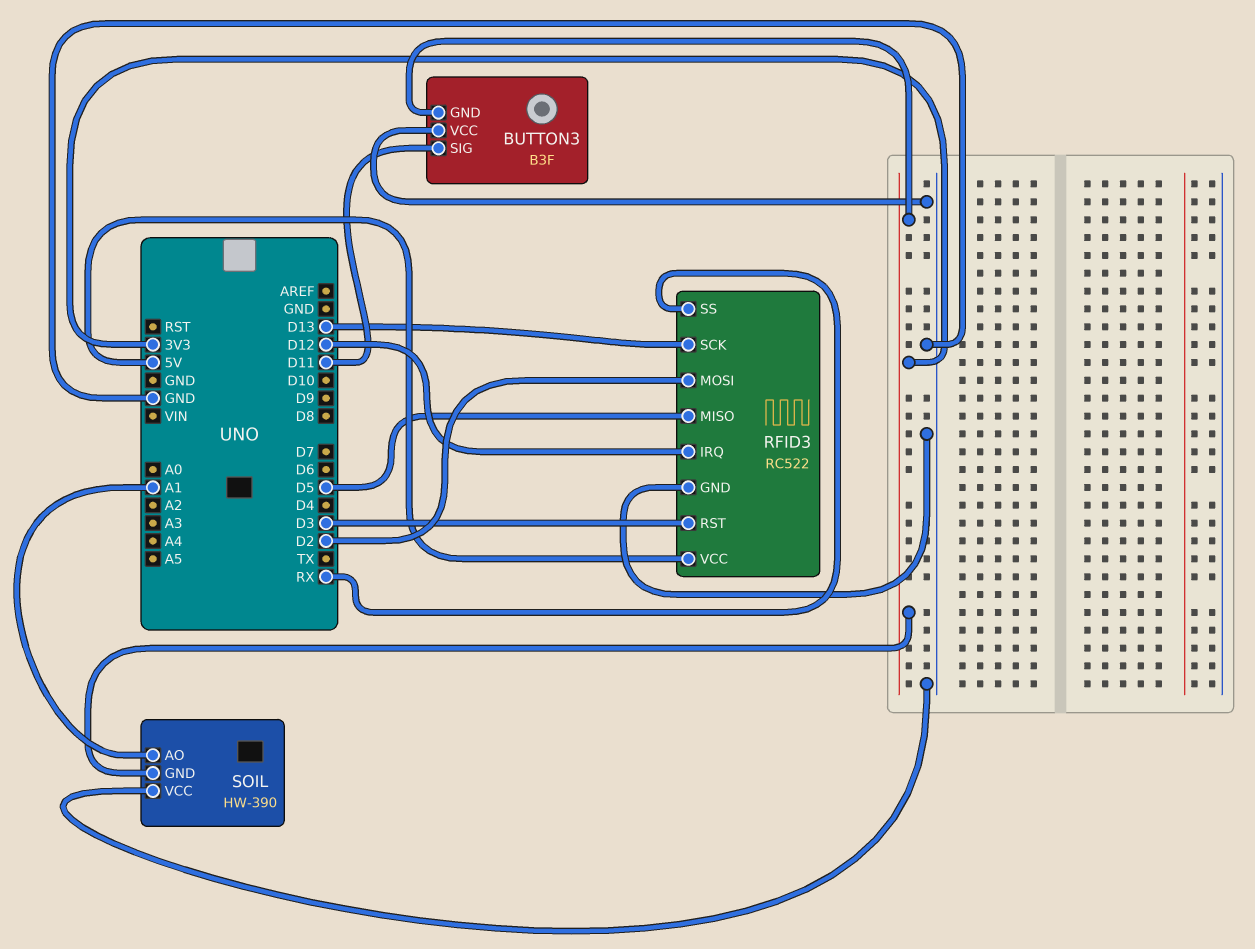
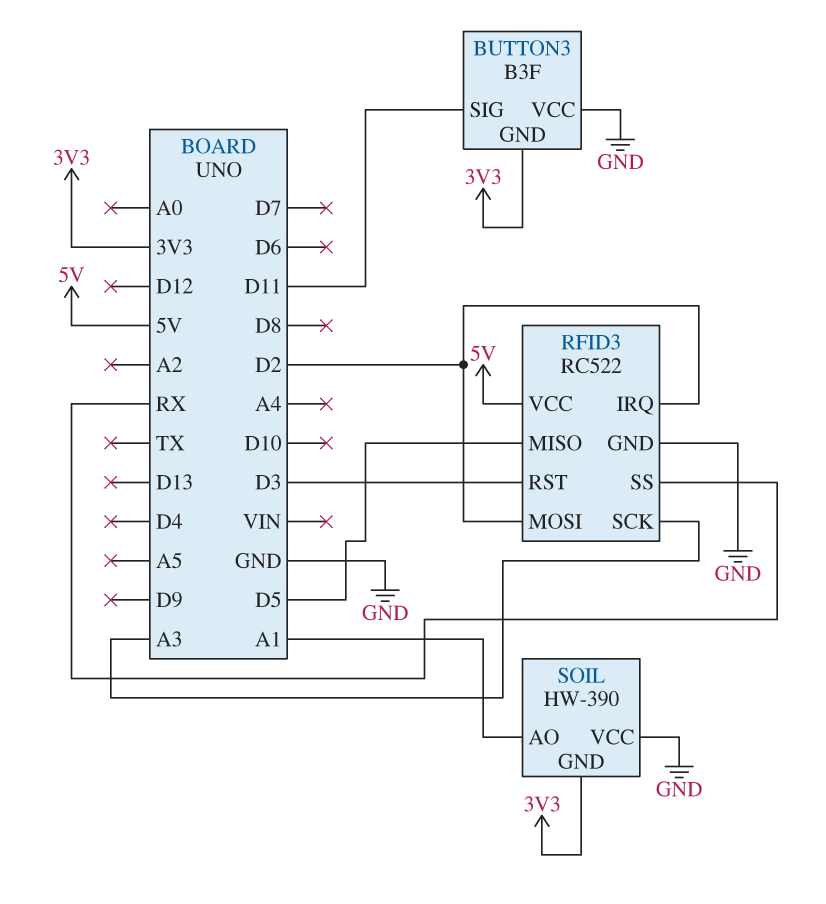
RFID3 pin IRQ: D12 -> D2
RFID3 pin SCK: D13 -> A3

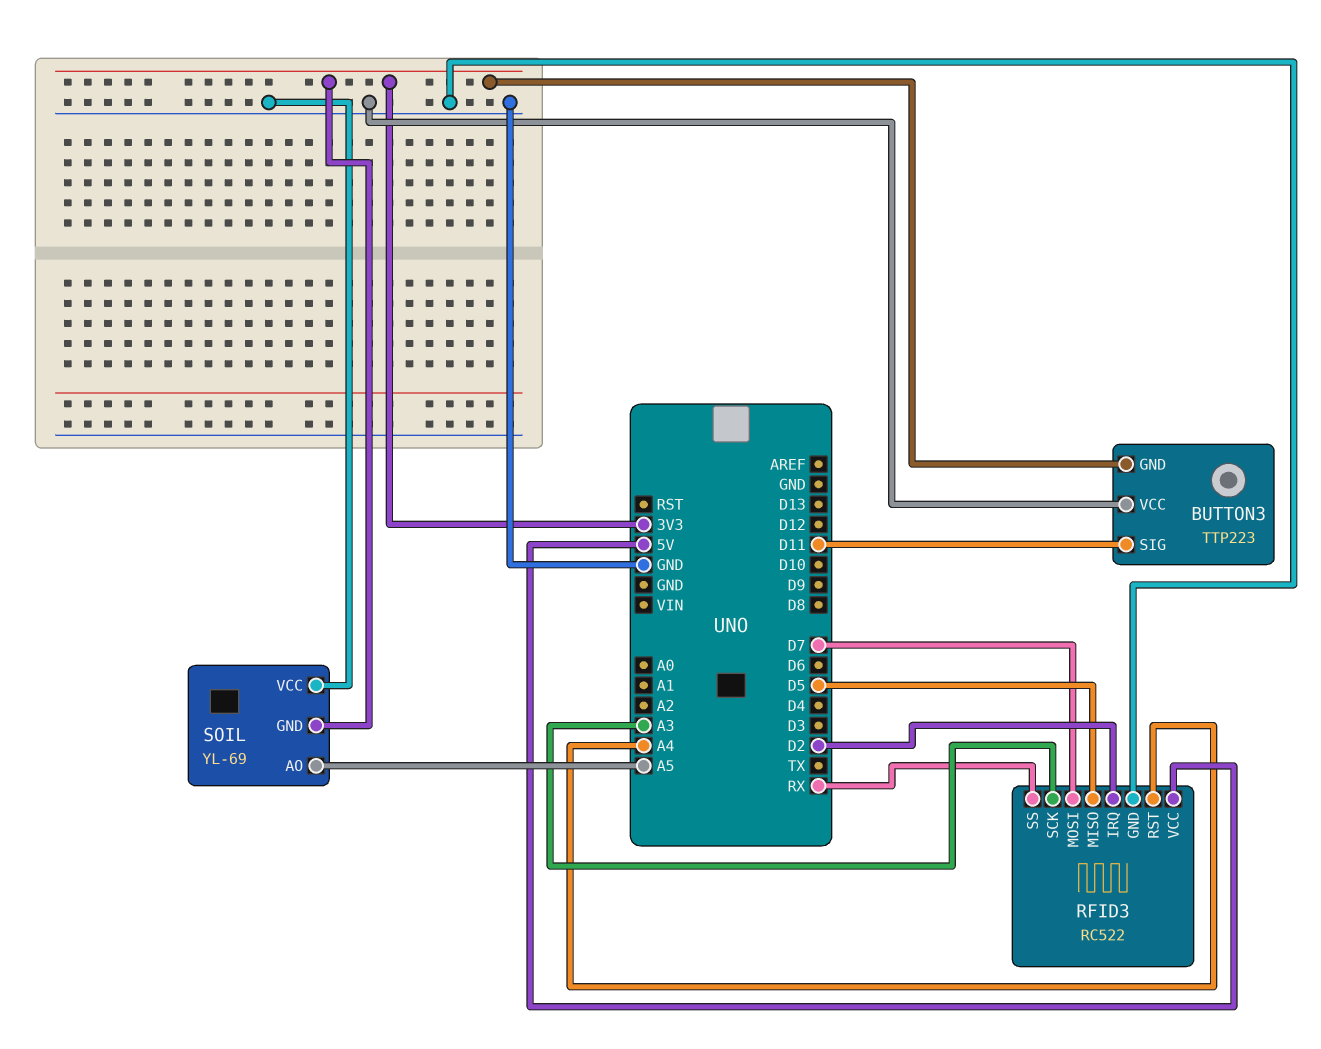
BUTTON3: B3F -> TTP223
RFID3 pin MOSI: D2 -> D7
RFID3 pin RST: D3 -> A4
SOIL: HW-390 -> YL-69
SOIL pin AO: A1 -> A5

